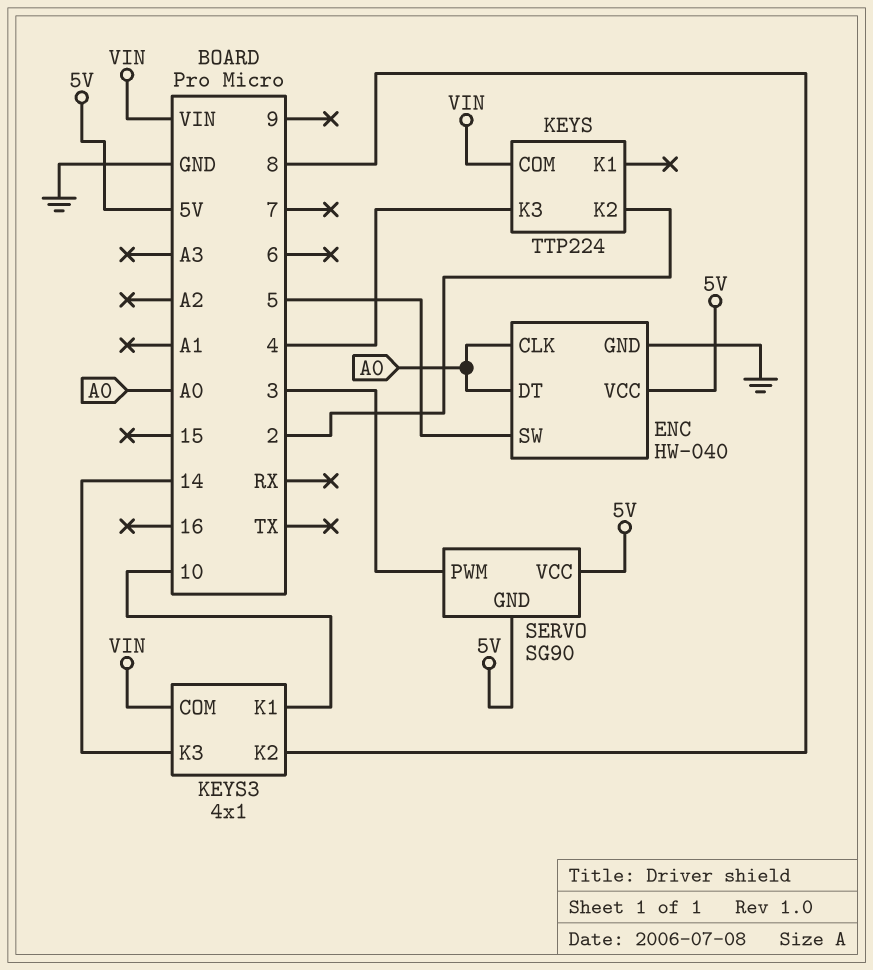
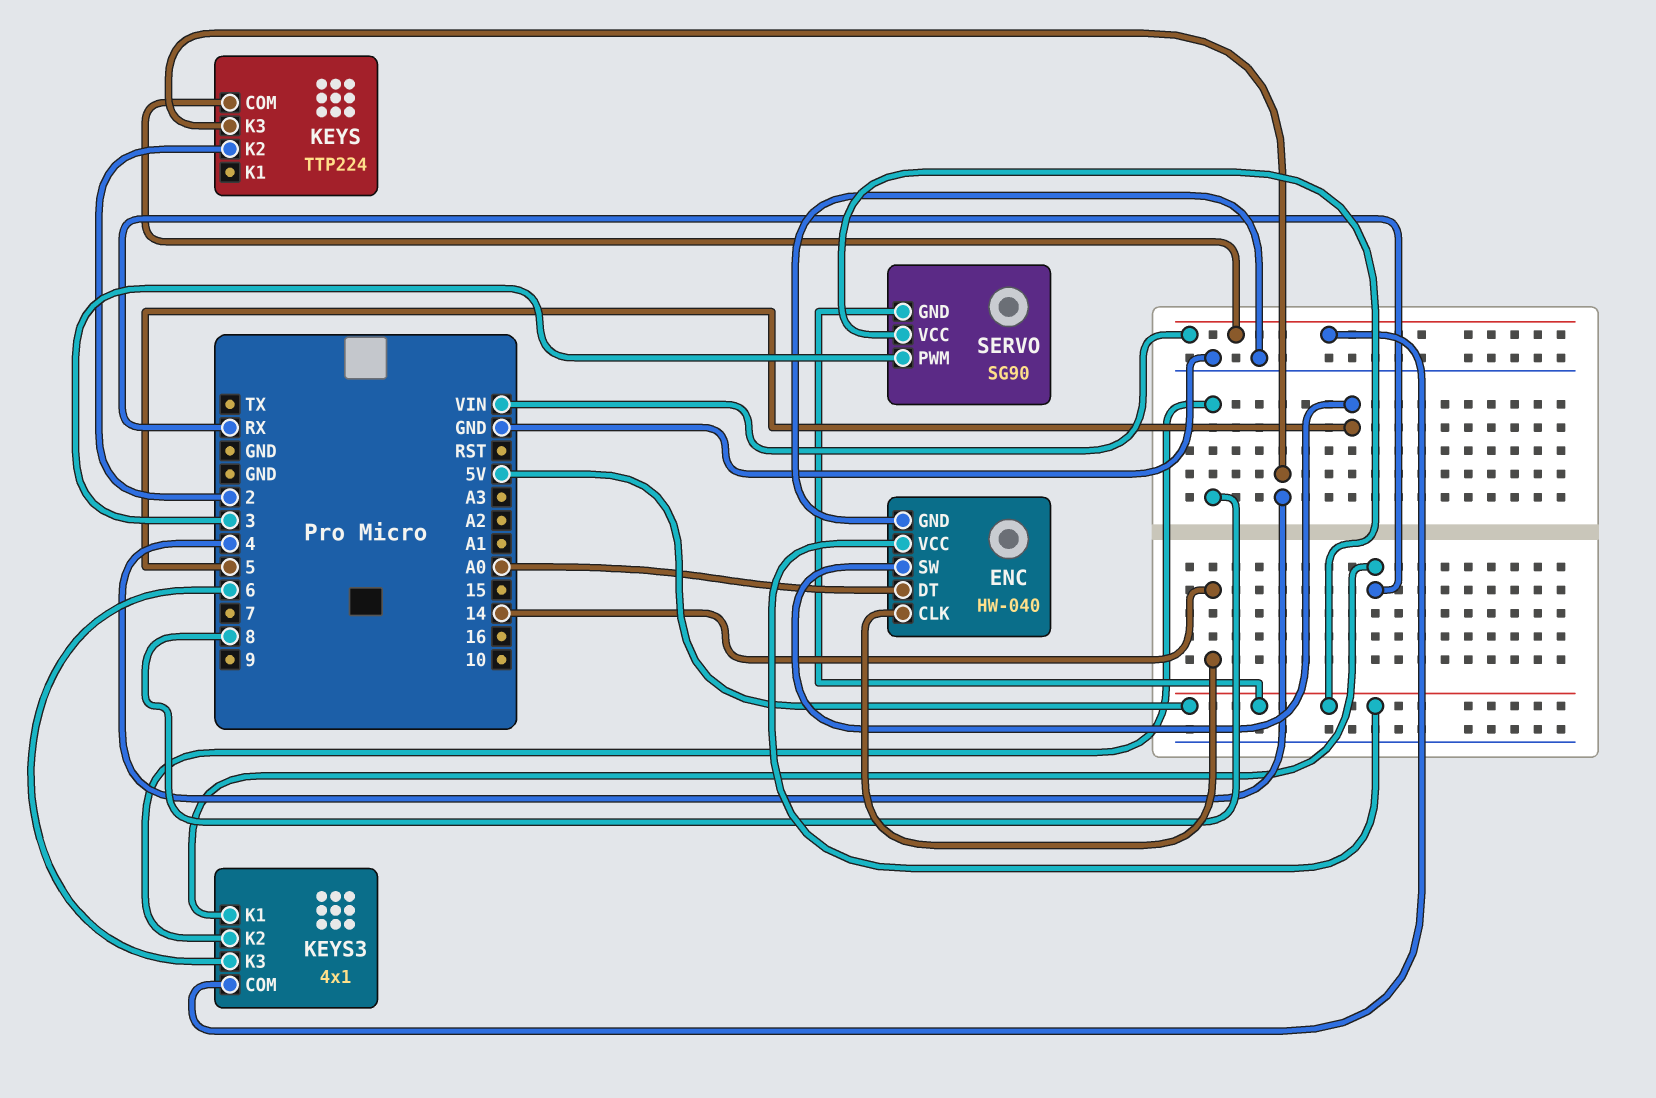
ENC pin CLK: A0 -> 14
KEYS3 pin K1: 10 -> RX
KEYS3 pin K3: 14 -> 6

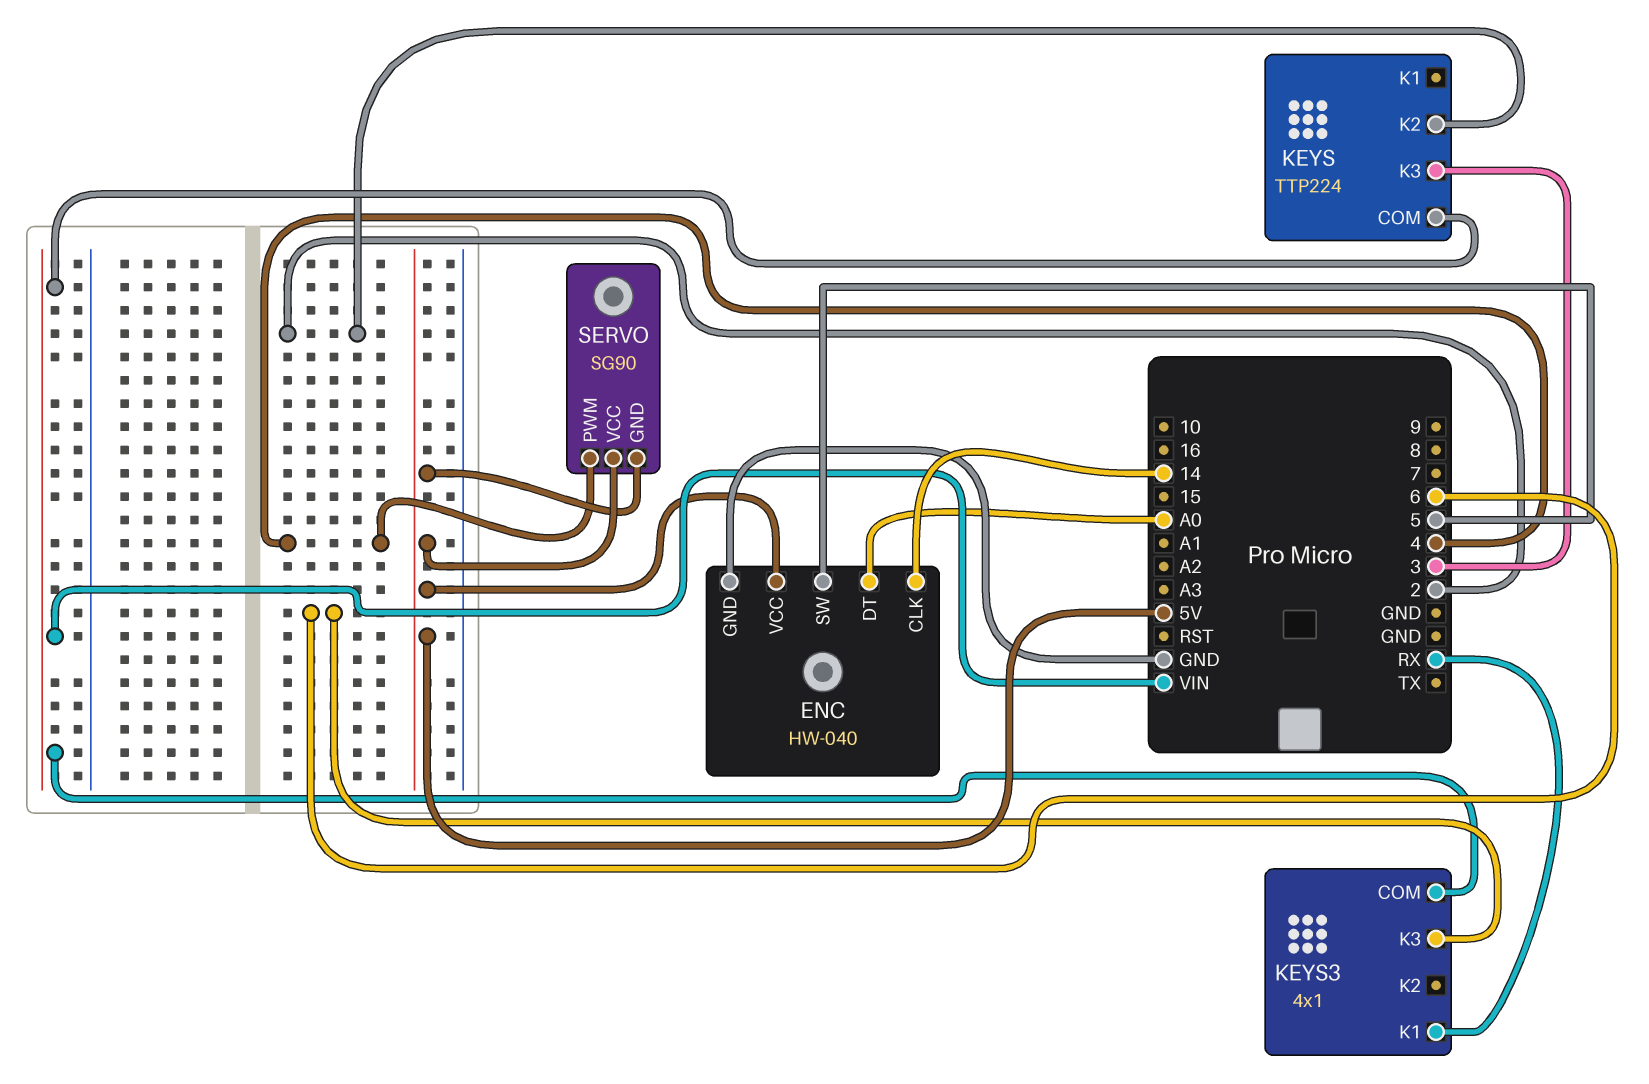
KEYS pin K3: 4 -> 3
KEYS3 pin K2: 8 -> none
SERVO pin PWM: 3 -> 4

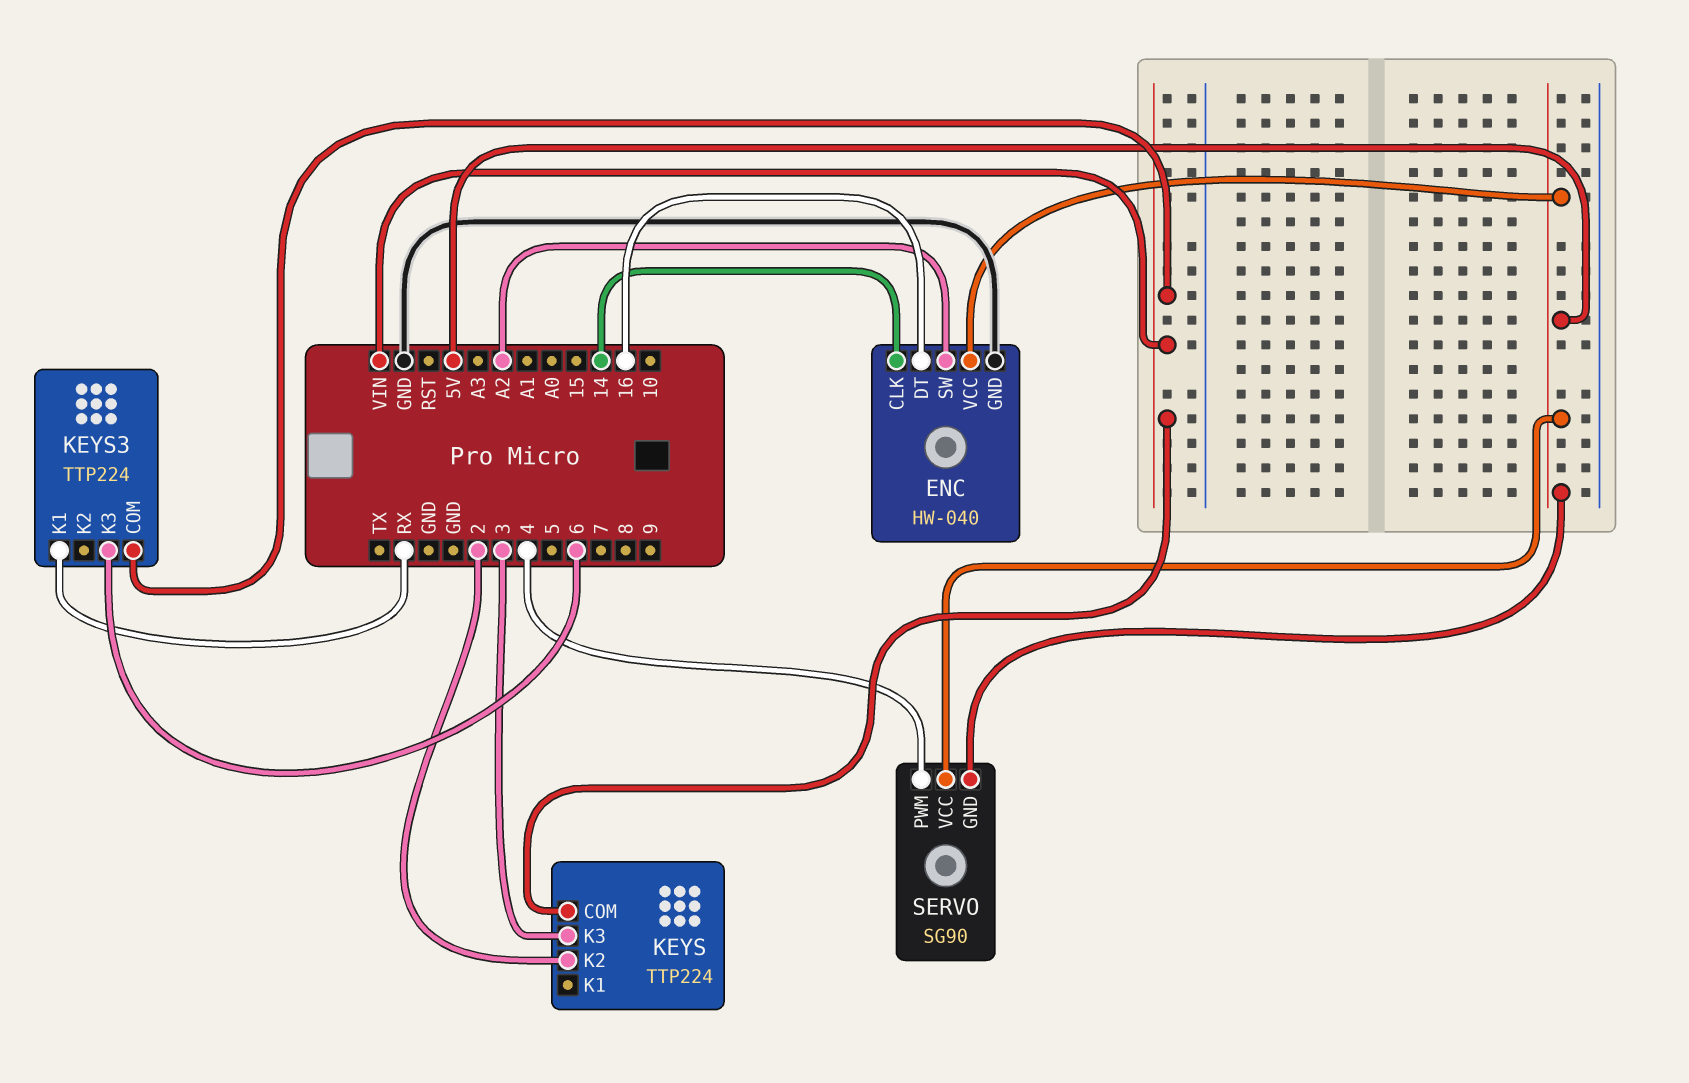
ENC pin DT: A0 -> 16
ENC pin SW: 5 -> A2
KEYS3: 4x1 -> TTP224

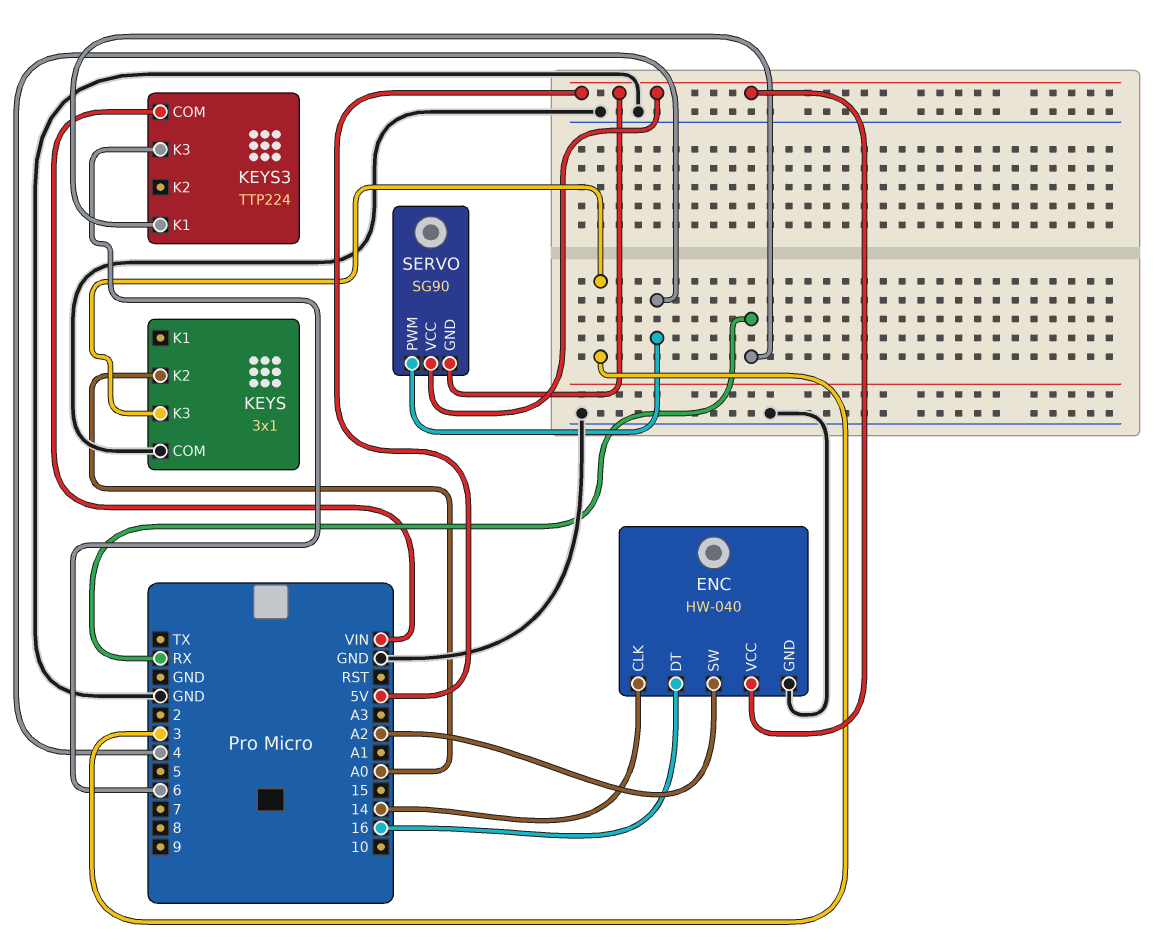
KEYS: TTP224 -> 3x1
KEYS pin COM: VIN -> GND
KEYS pin K2: 2 -> A0

